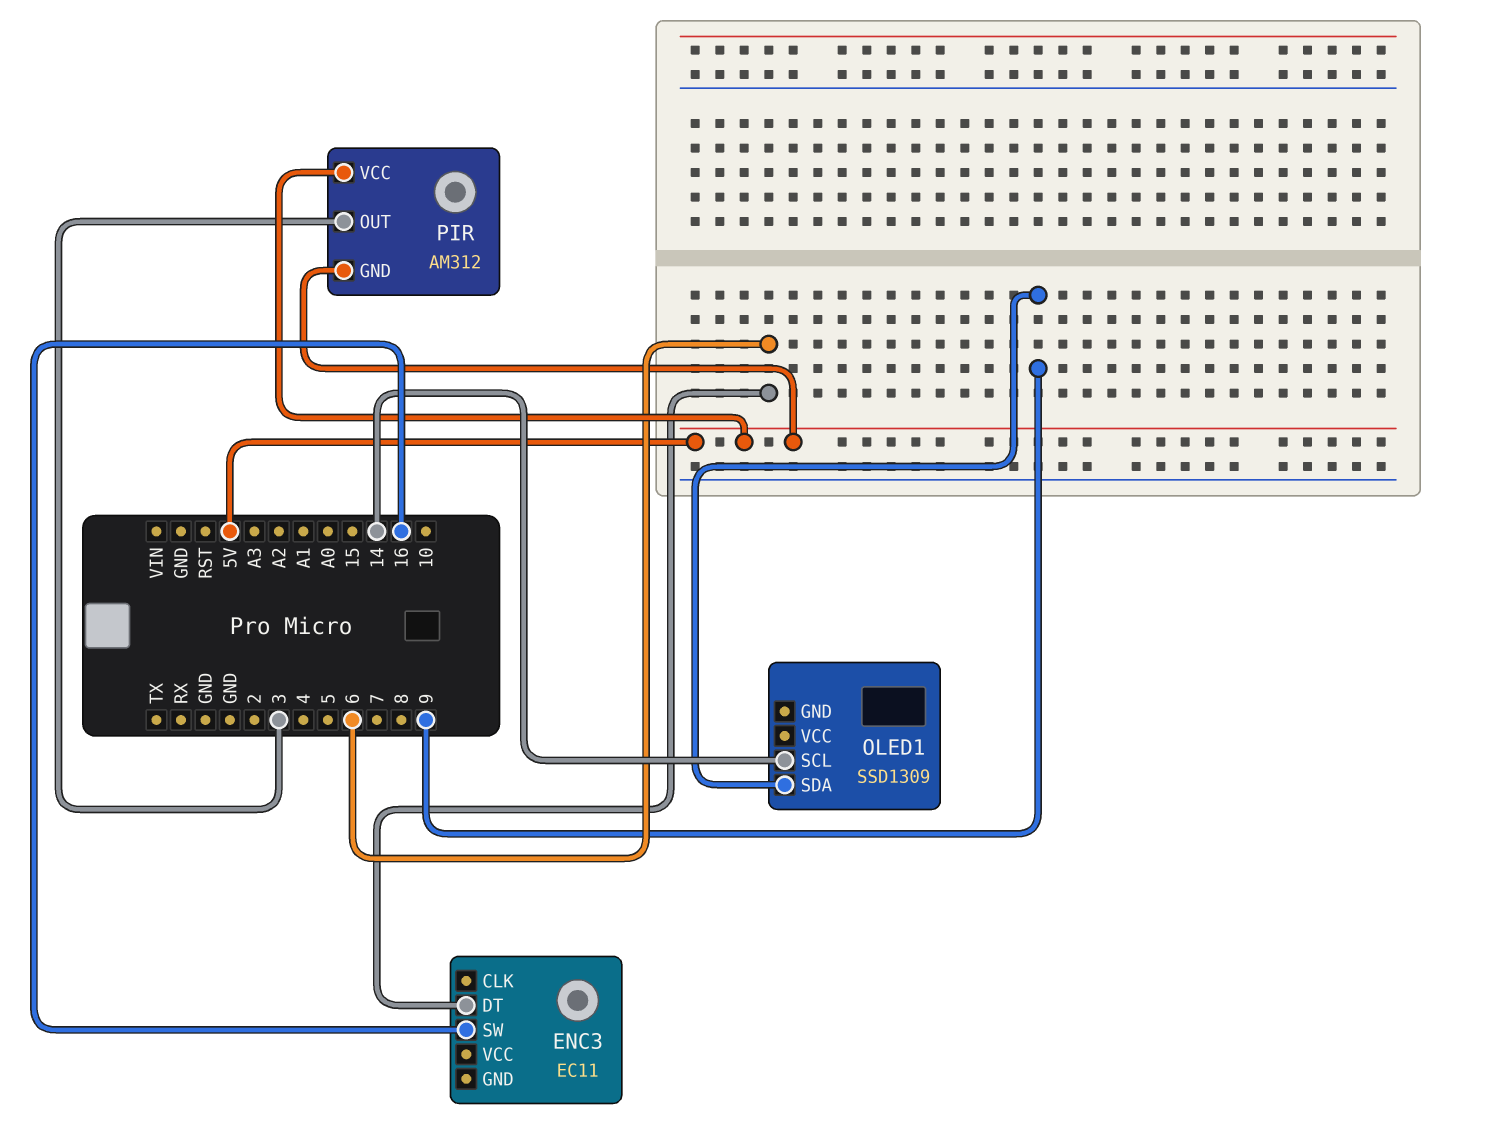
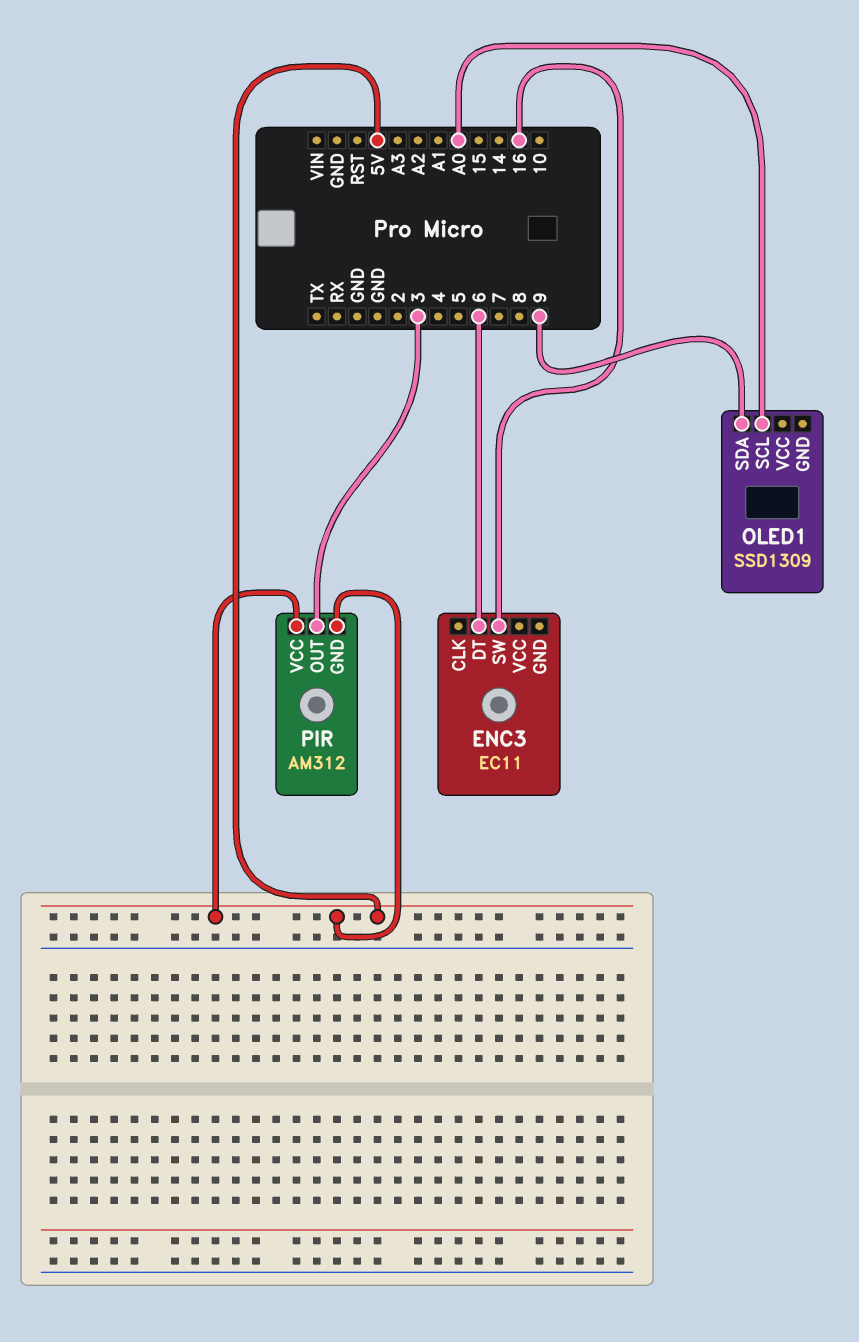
OLED1 pin SCL: 14 -> A0

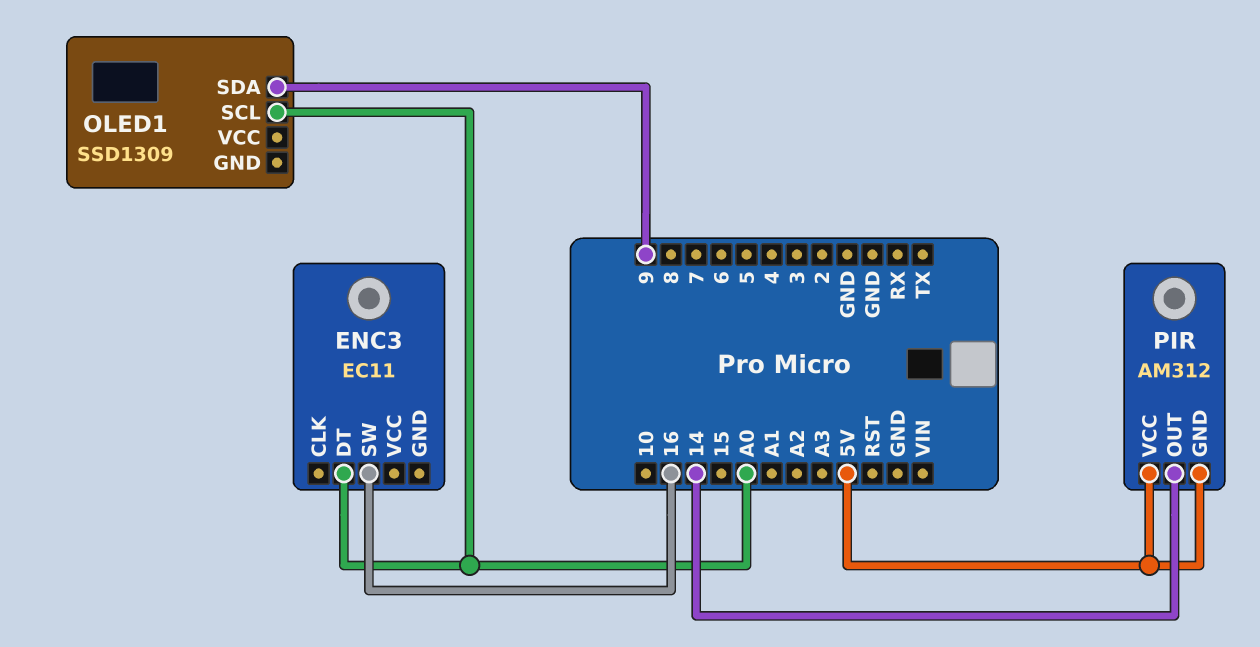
ENC3 pin DT: 6 -> A0
PIR pin OUT: 3 -> 14

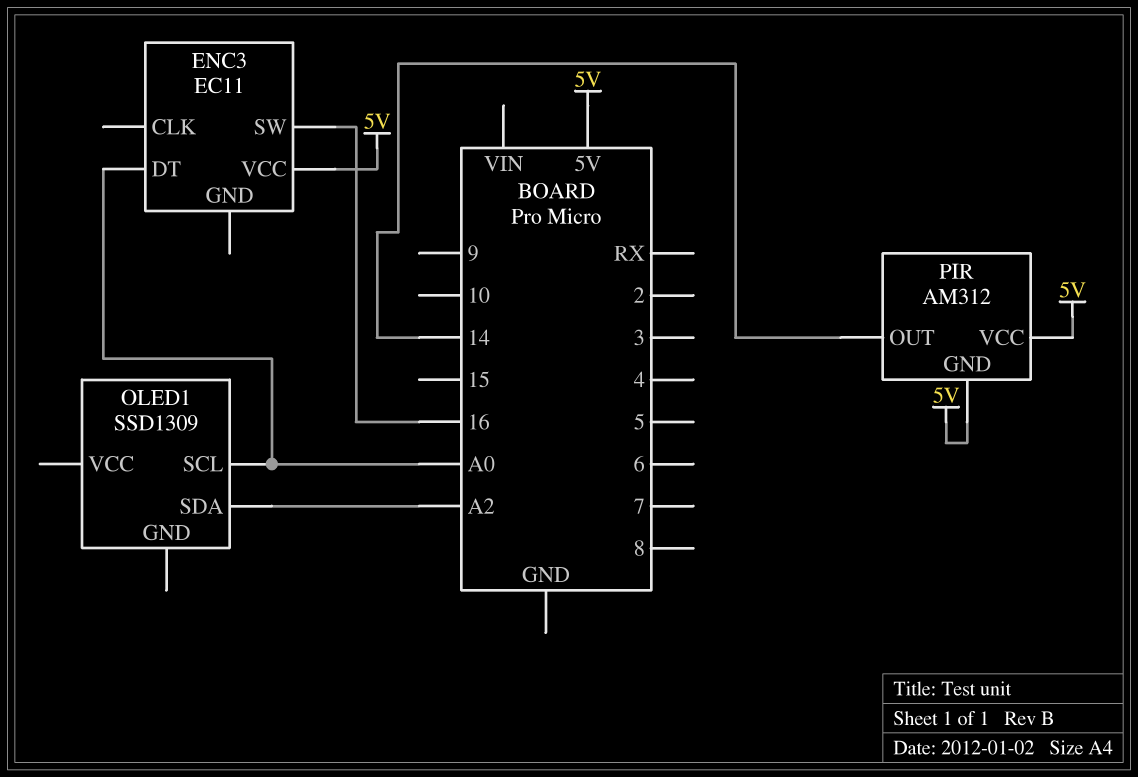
ENC3 pin VCC: none -> 5V
OLED1 pin SDA: 9 -> A2

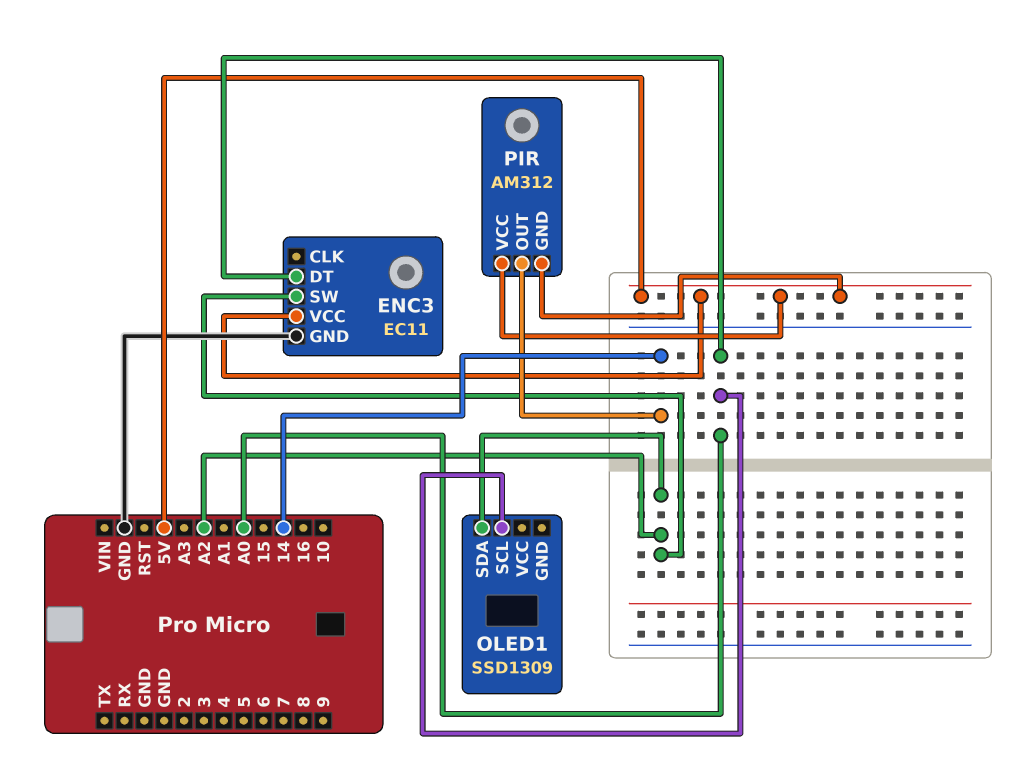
ENC3 pin GND: none -> GND
ENC3 pin SW: 16 -> A2

